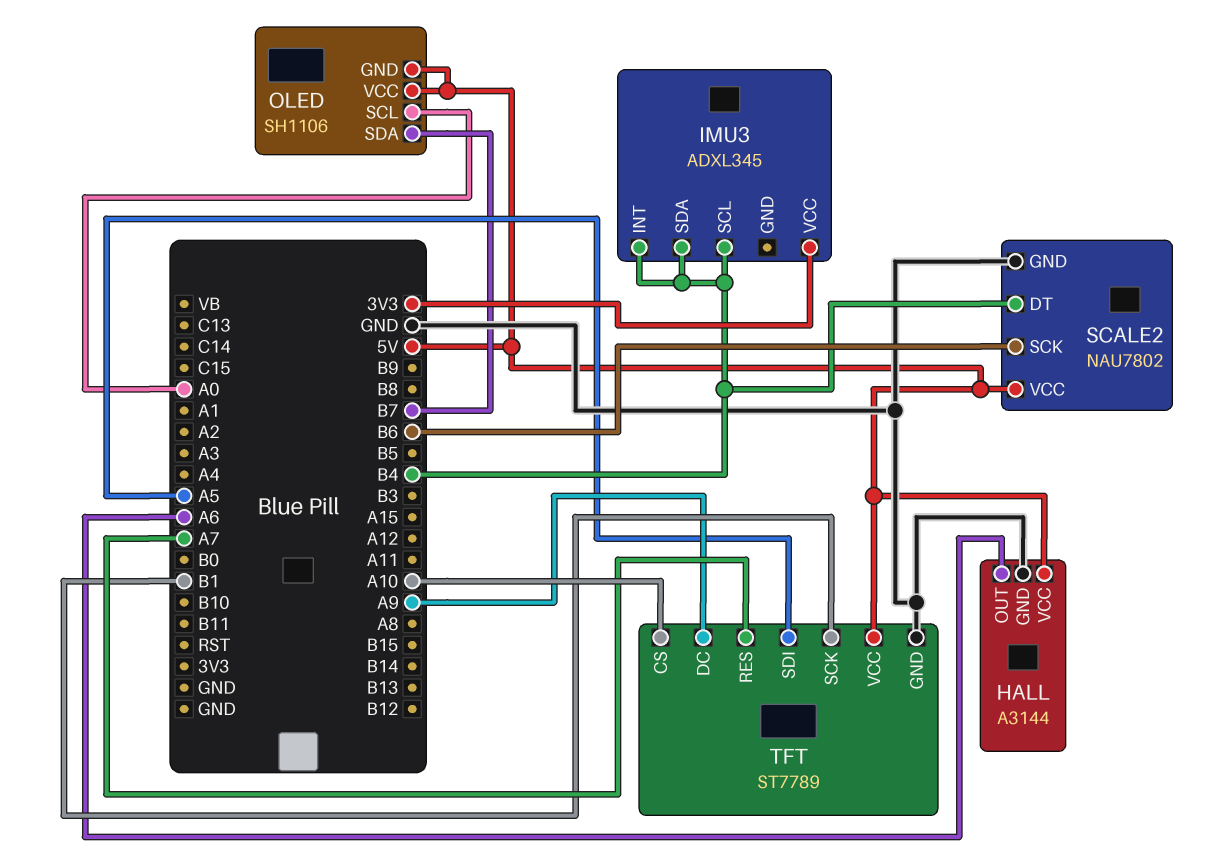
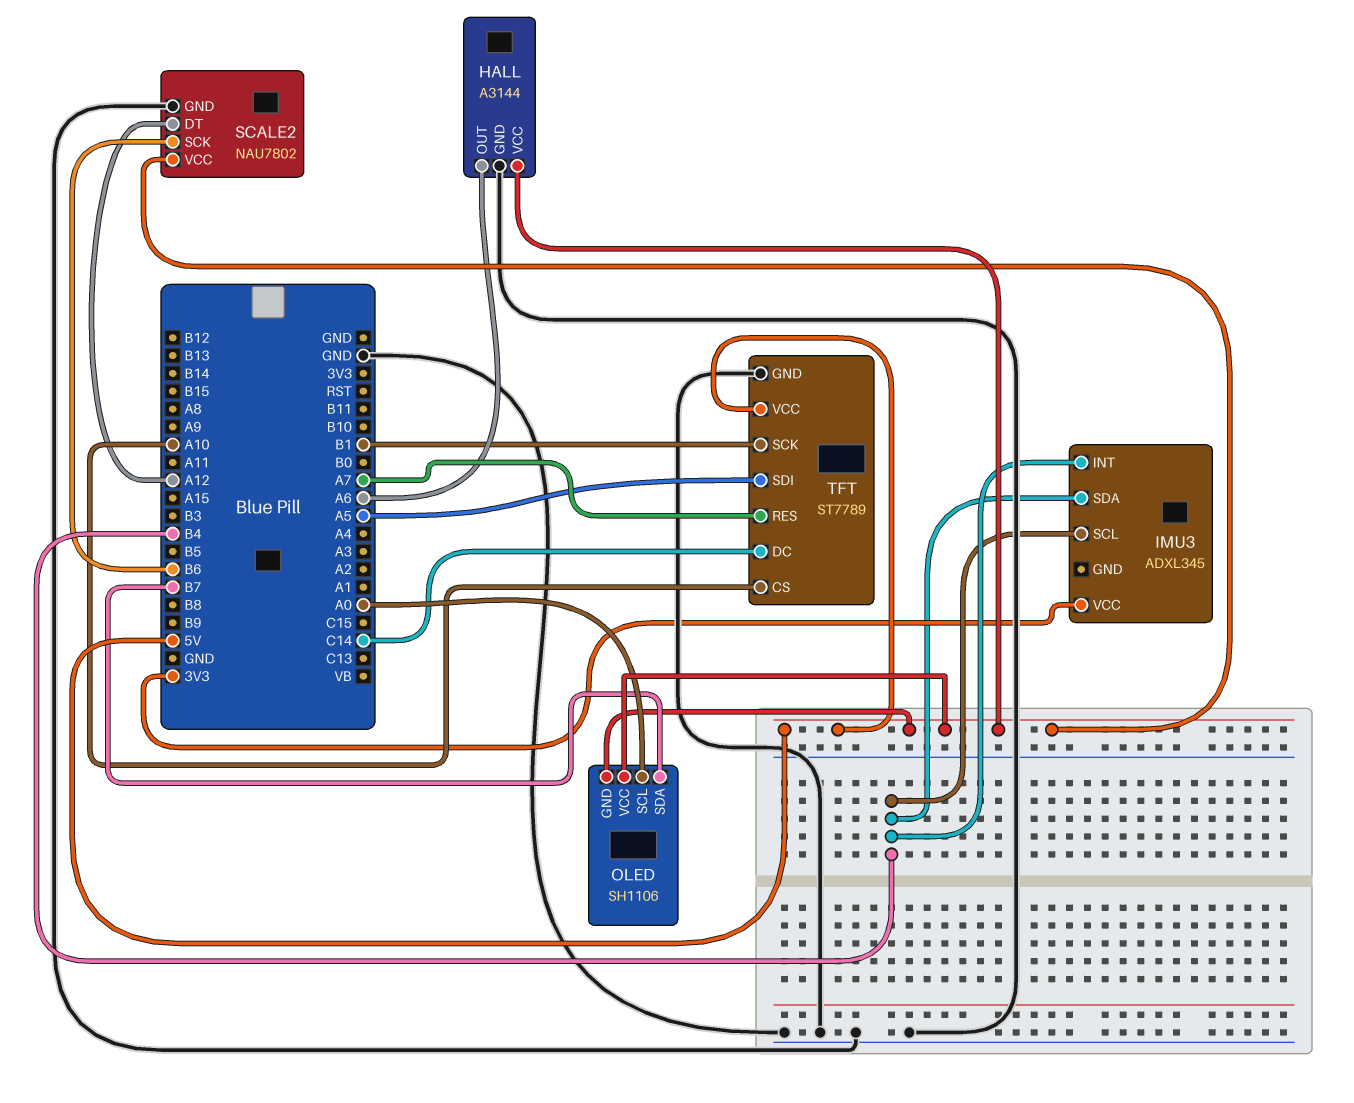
SCALE2 pin DT: B4 -> A12
TFT pin DC: A9 -> C14

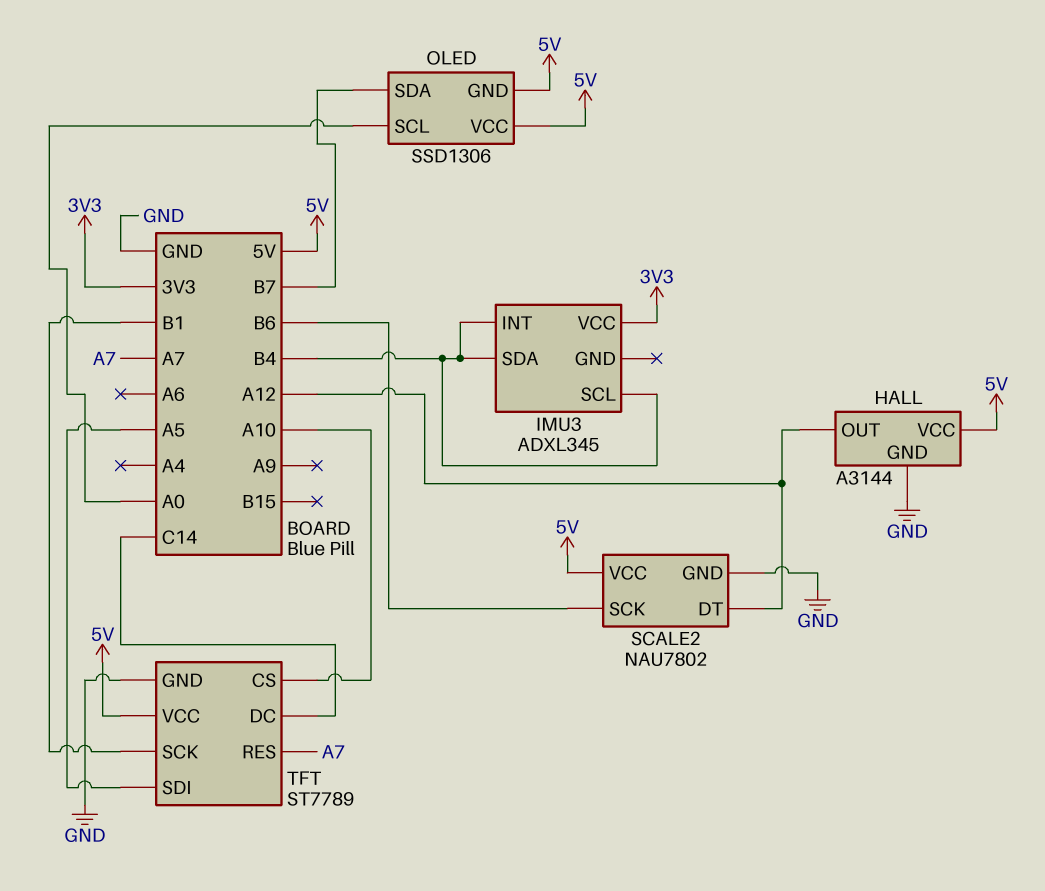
HALL pin OUT: A6 -> A12
OLED: SH1106 -> SSD1306

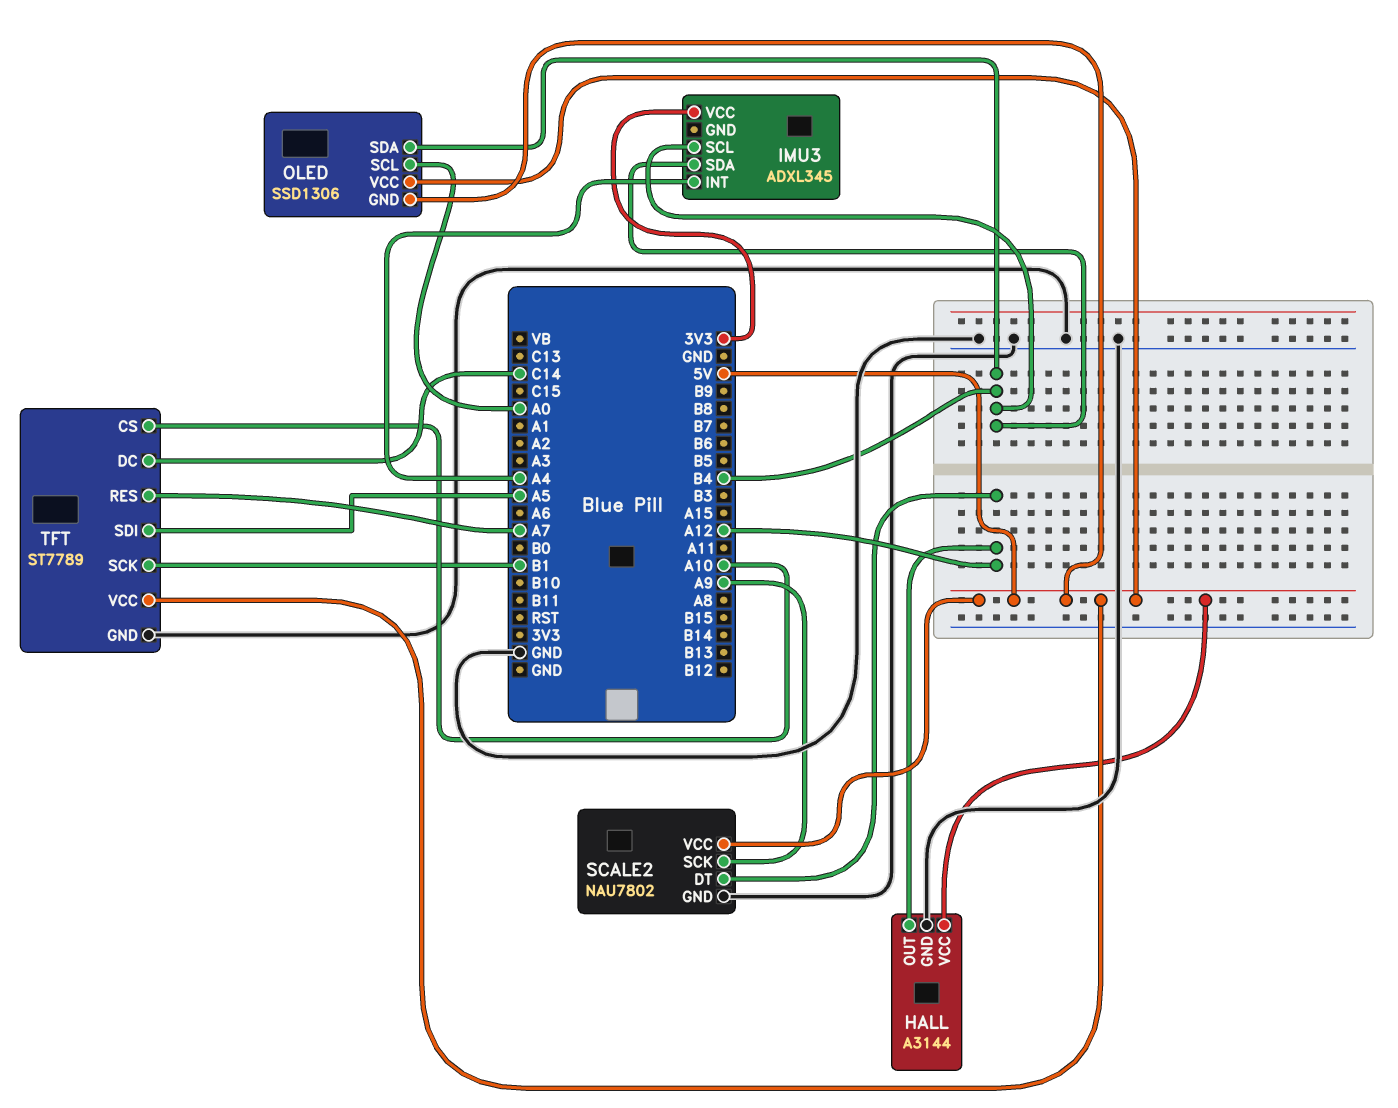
IMU3 pin INT: B4 -> A4
OLED pin SDA: B7 -> B4
SCALE2 pin SCK: B6 -> A9

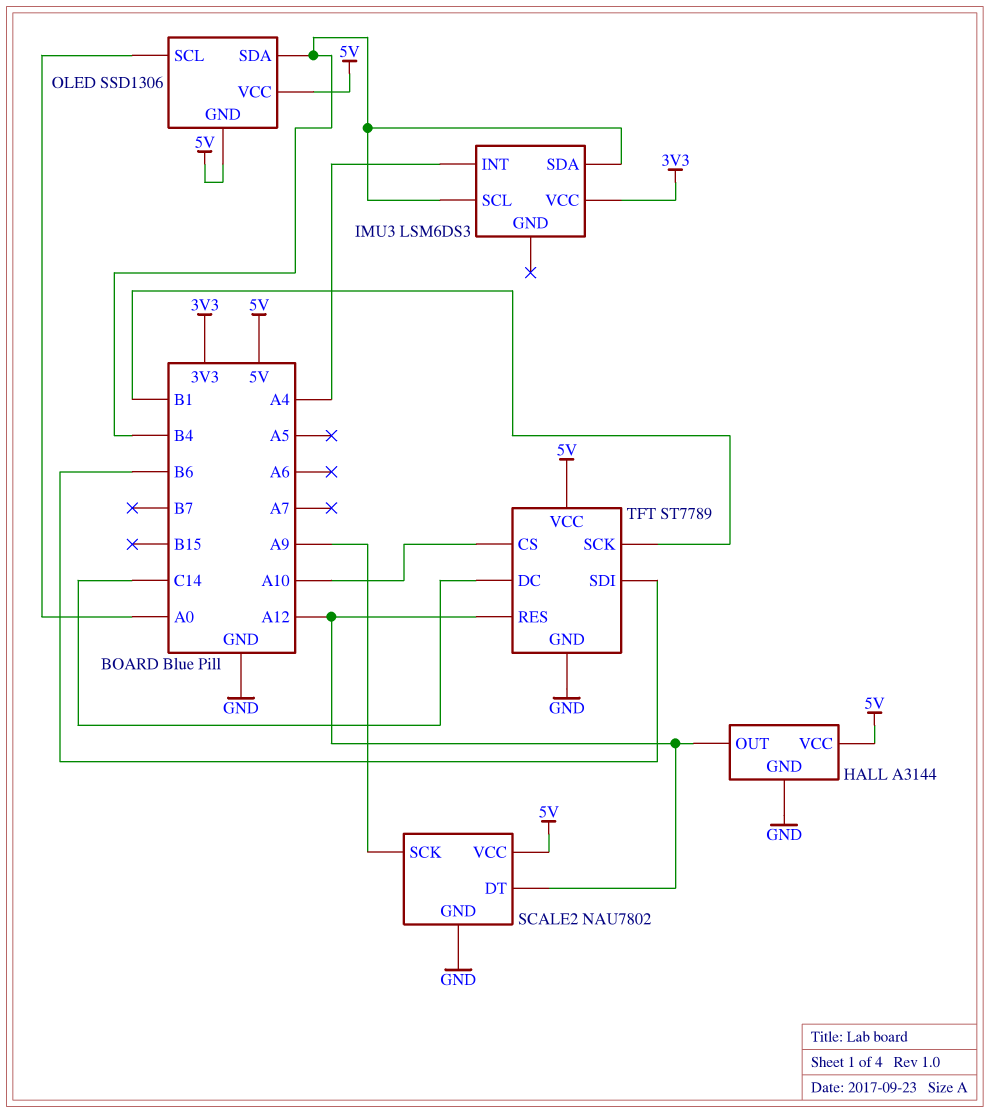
IMU3: ADXL345 -> LSM6DS3
TFT pin RES: A7 -> A12
TFT pin SDI: A5 -> B6

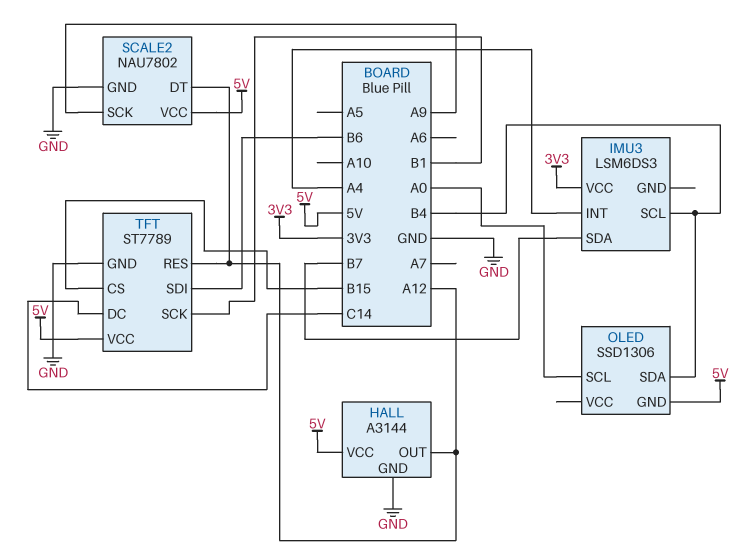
IMU3 pin SDA: B4 -> B7
OLED pin VCC: 5V -> none
TFT pin CS: A10 -> B15

